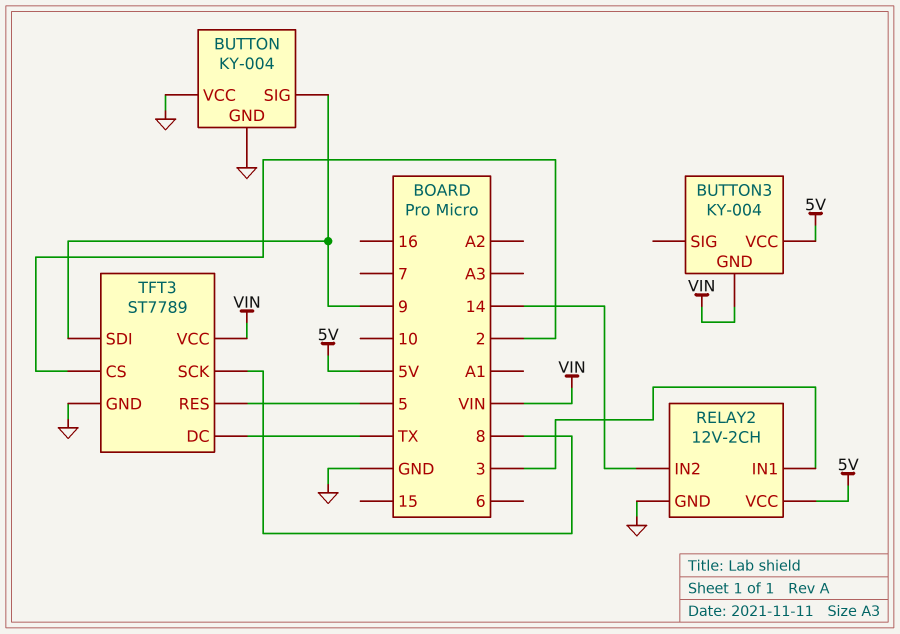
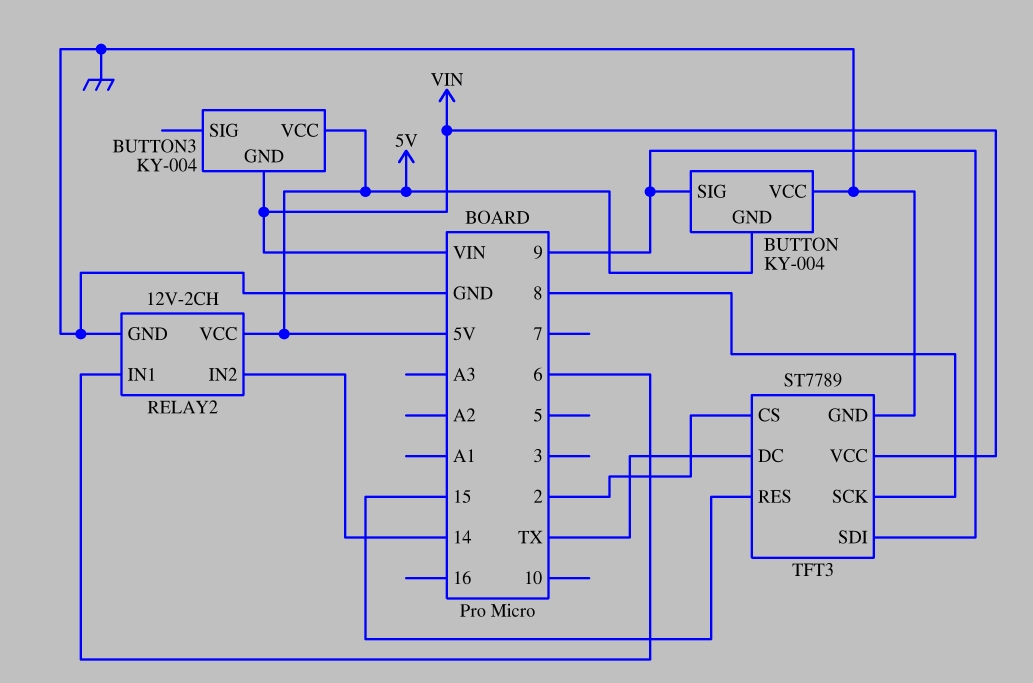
BUTTON pin GND: GND -> 5V
RELAY2 pin IN1: 3 -> 6
TFT3 pin RES: 5 -> 15

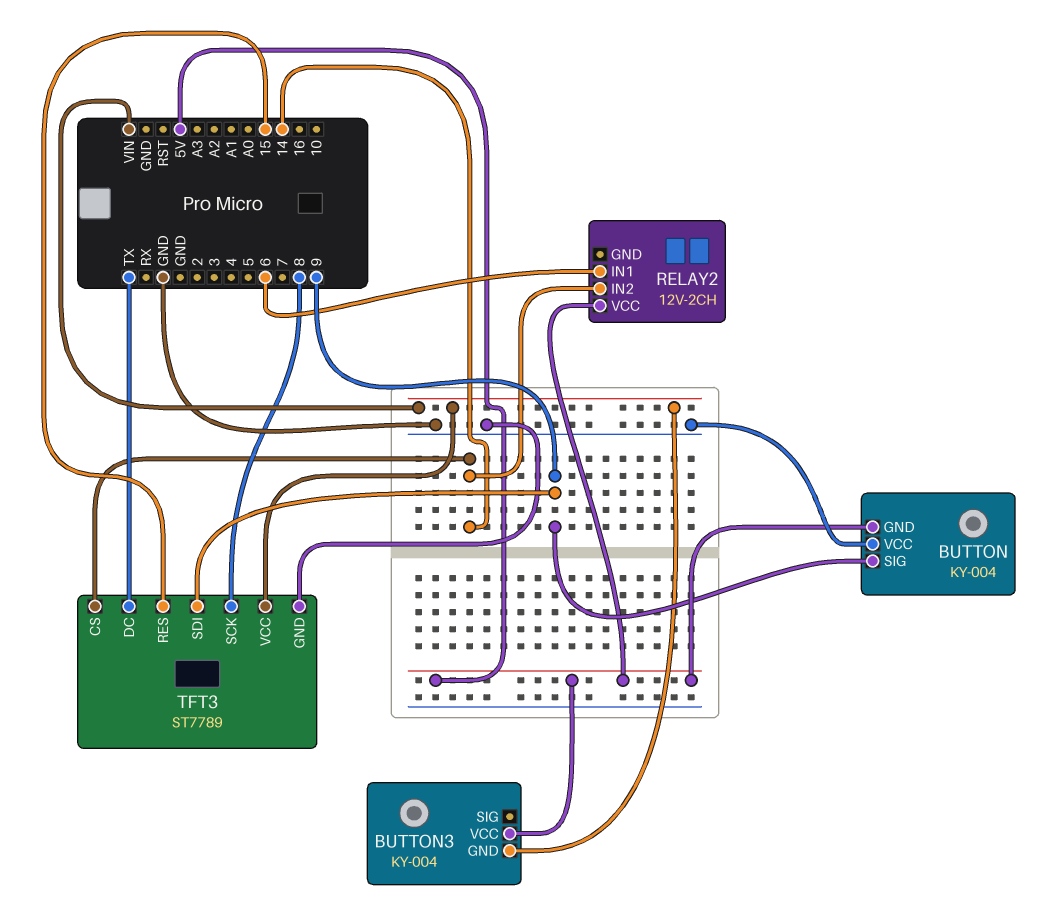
RELAY2 pin GND: GND -> none
TFT3 pin CS: 2 -> 14

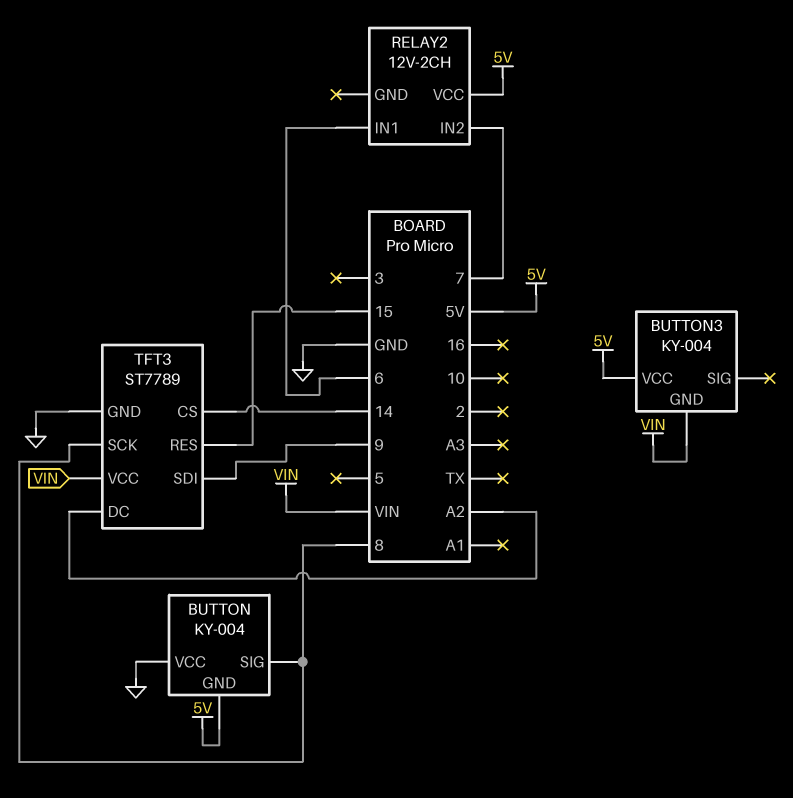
BUTTON pin SIG: 9 -> 8
RELAY2 pin IN2: 14 -> 7
TFT3 pin DC: TX -> A2

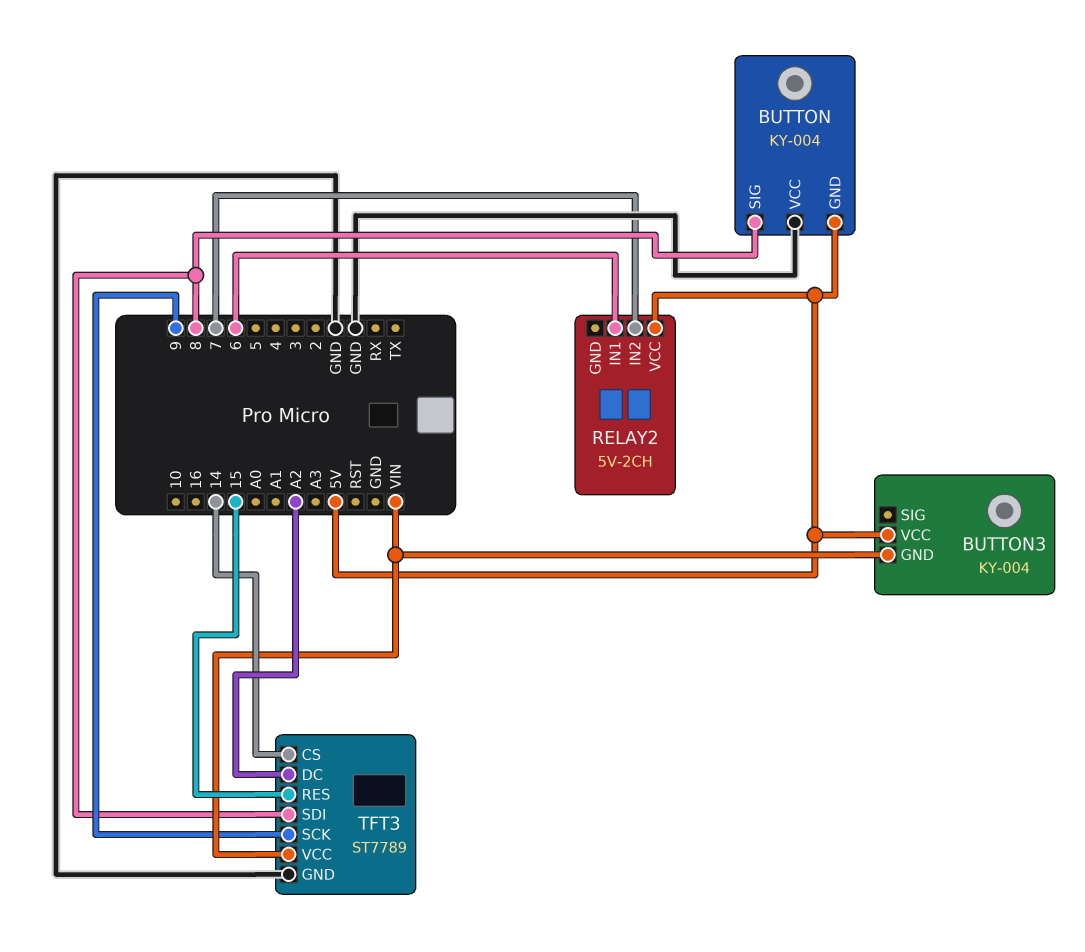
RELAY2: 12V-2CH -> 5V-2CH
TFT3 pin SCK: 8 -> 9
TFT3 pin SDI: 9 -> 8

